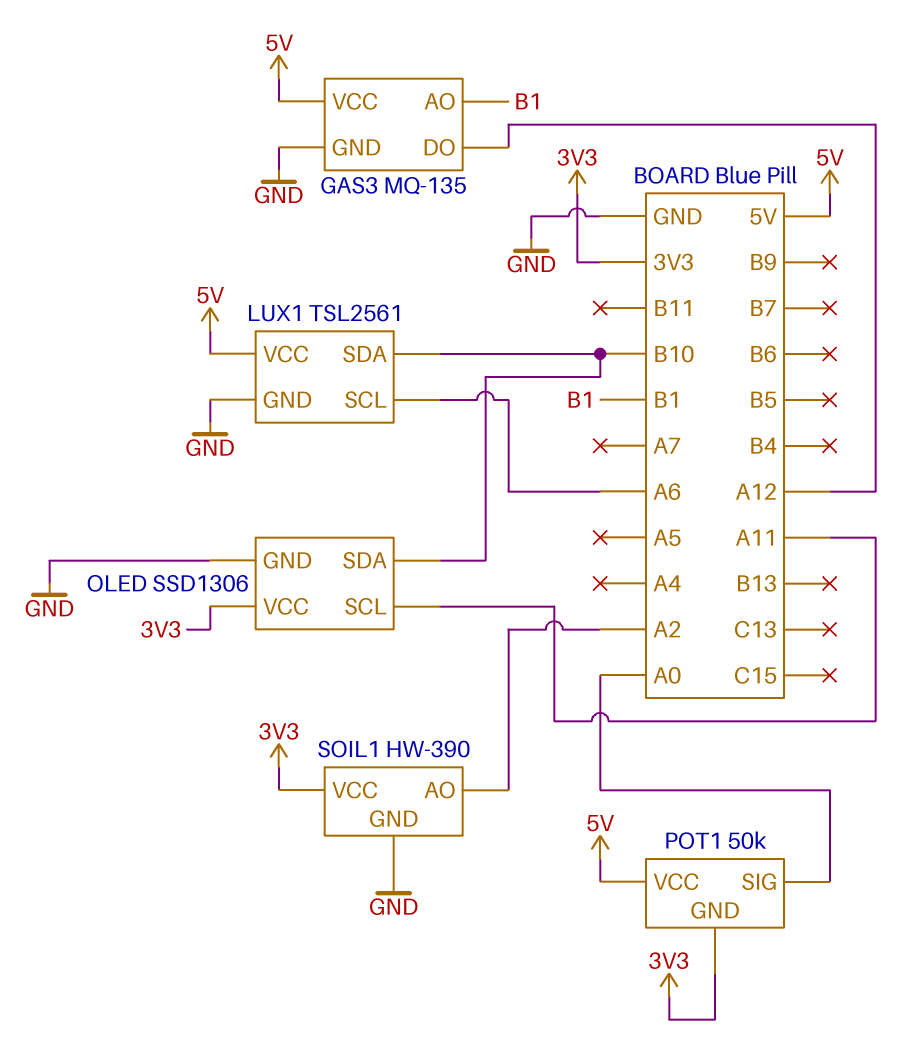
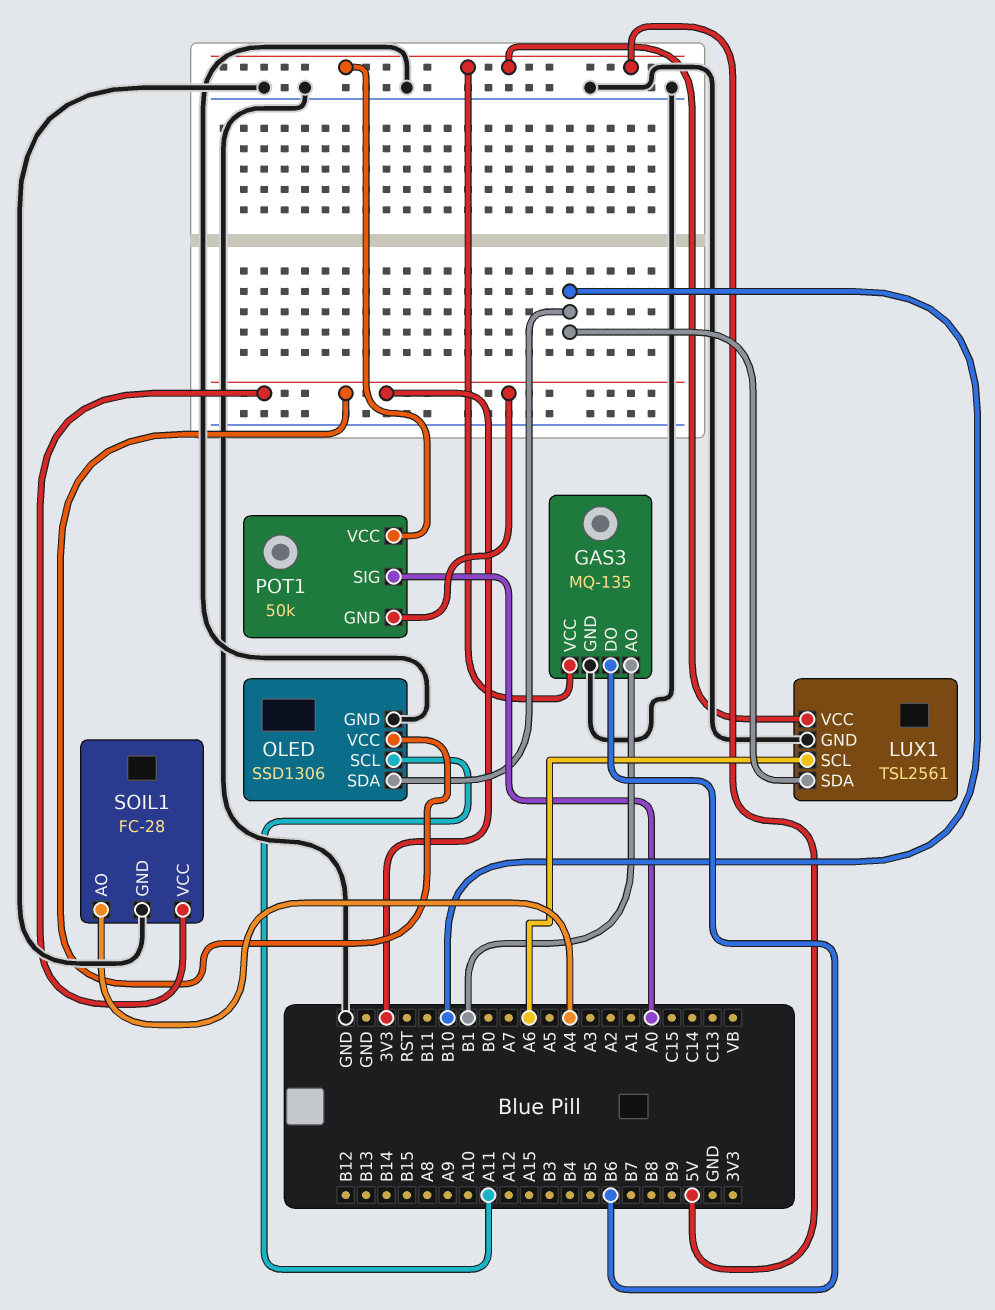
GAS3 pin DO: A12 -> B6
SOIL1: HW-390 -> FC-28
SOIL1 pin AO: A2 -> A4

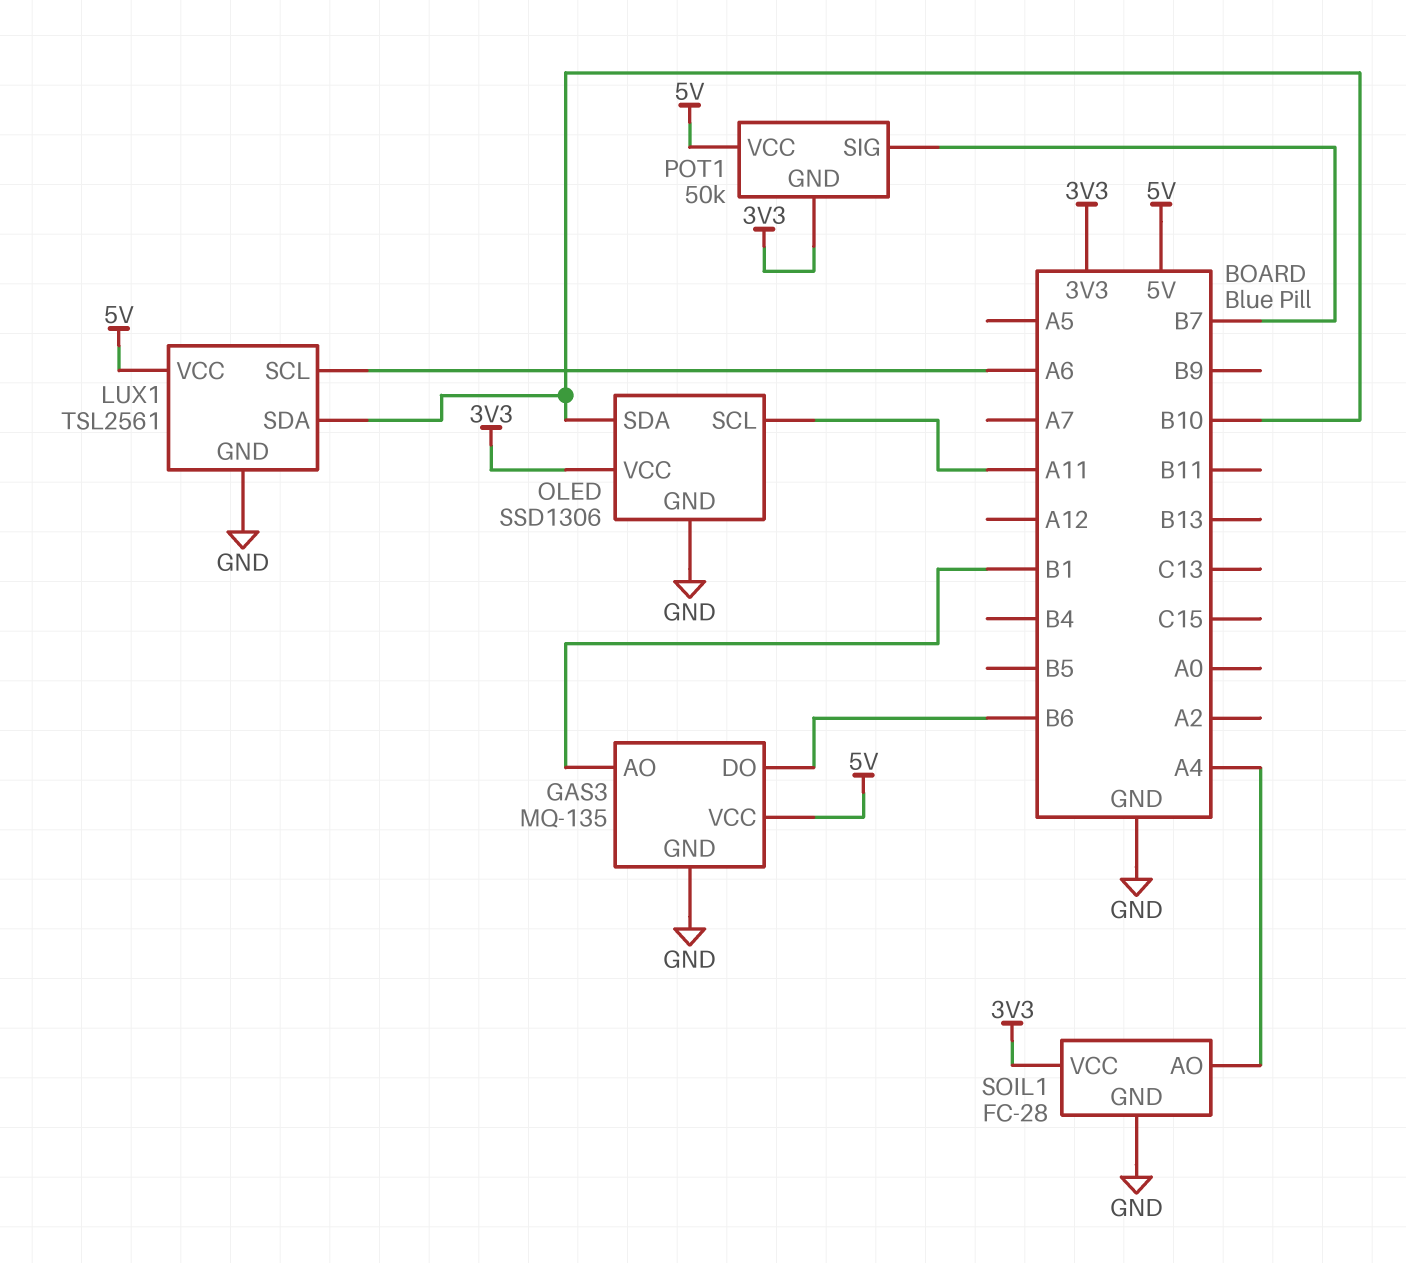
POT1 pin SIG: A0 -> B7

